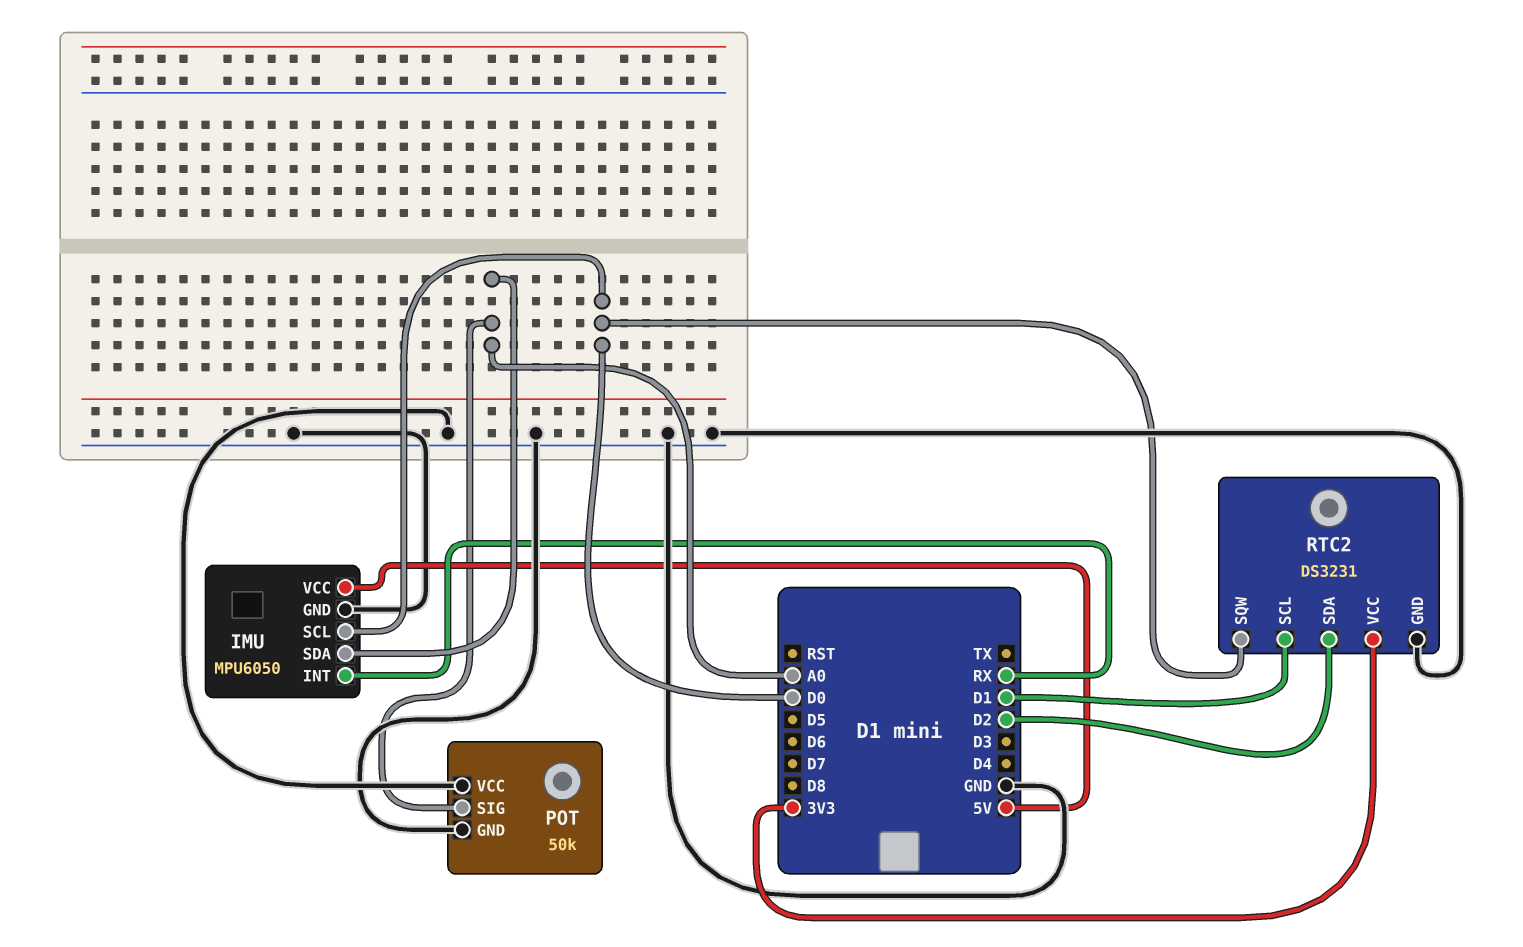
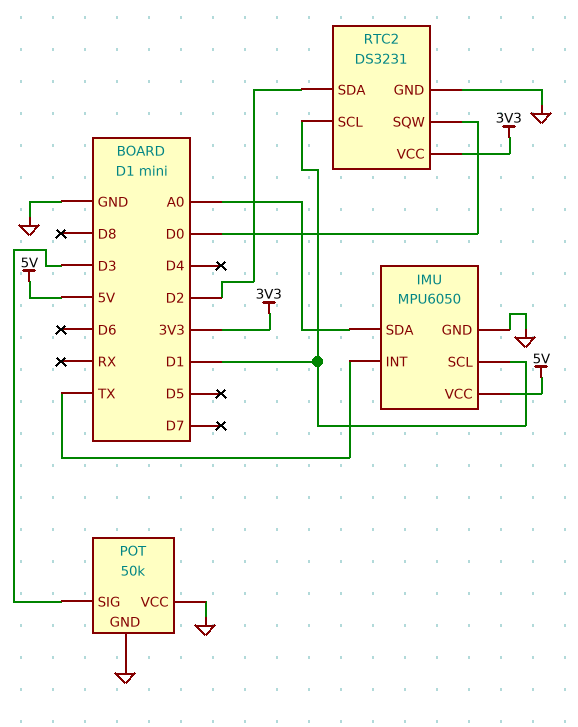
IMU pin INT: RX -> TX
IMU pin SCL: D0 -> D1
POT pin SIG: A0 -> D3

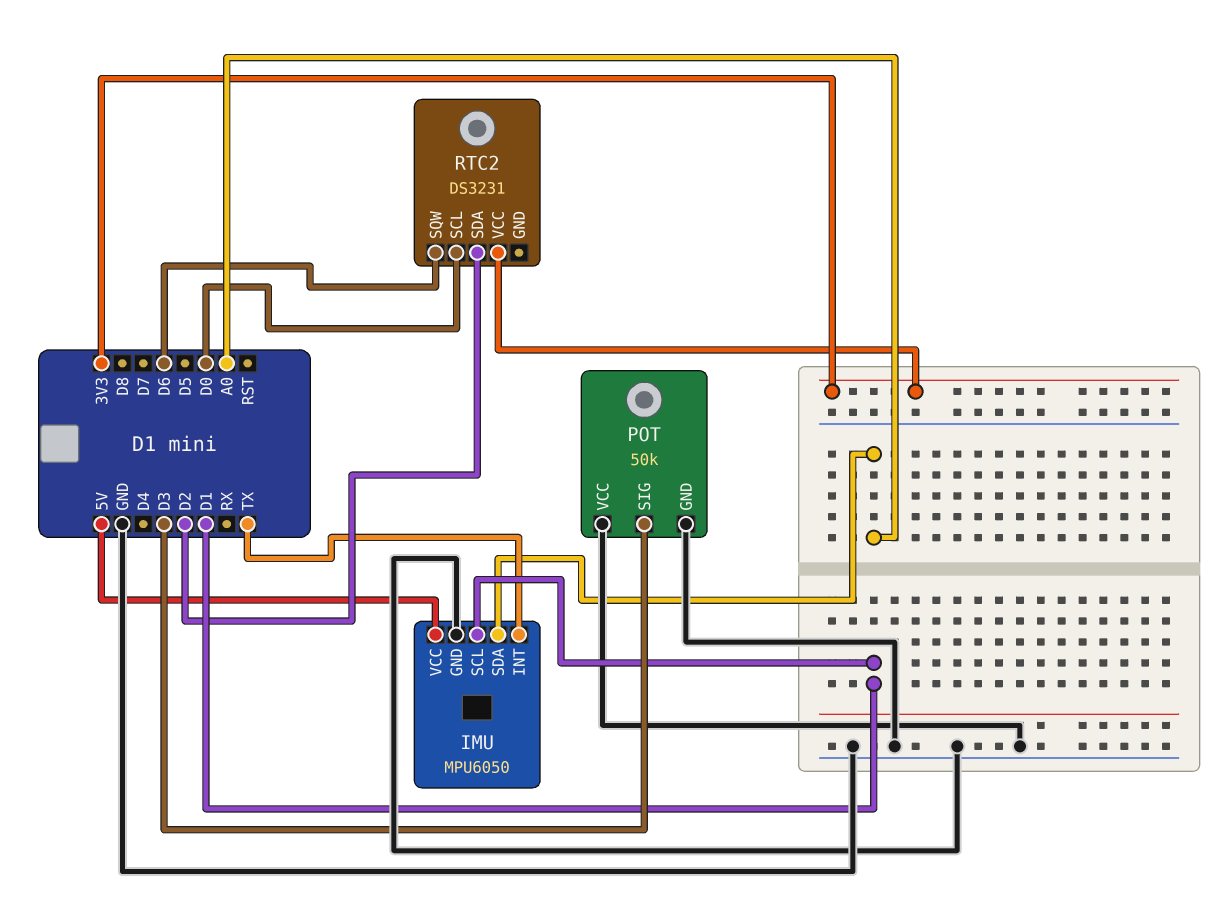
RTC2 pin GND: GND -> none
RTC2 pin SCL: D1 -> D0
RTC2 pin SQW: D0 -> D6

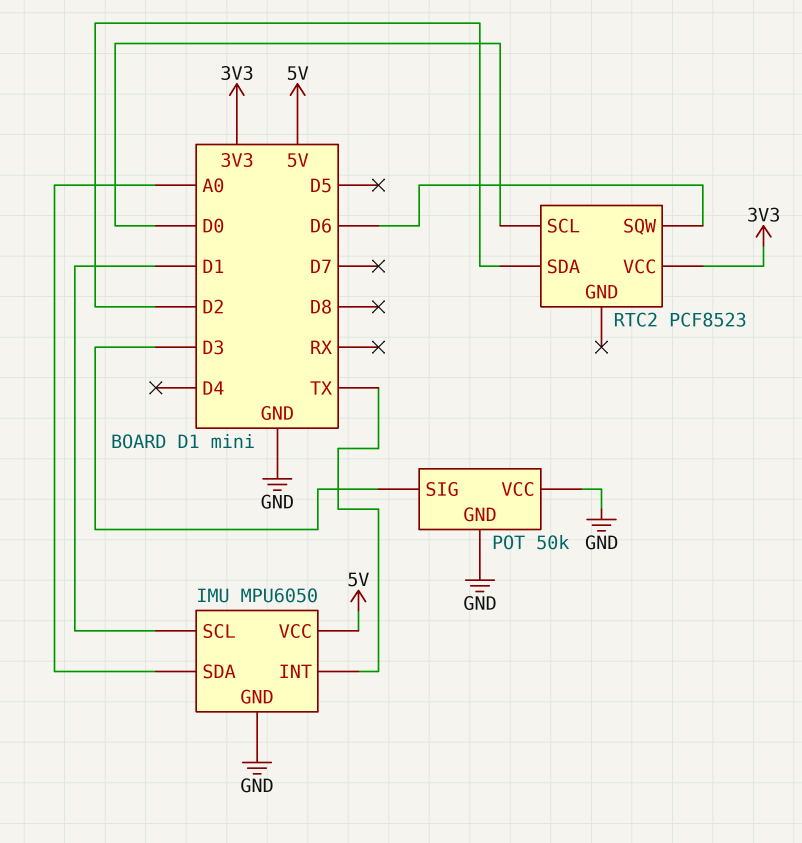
RTC2: DS3231 -> PCF8523

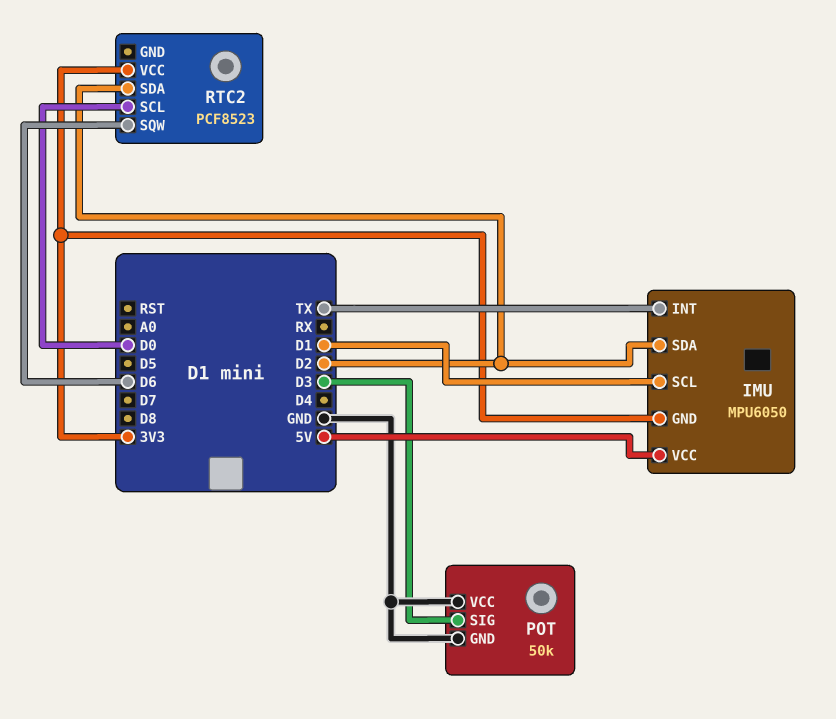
IMU pin GND: GND -> 3V3
IMU pin SDA: A0 -> D2

